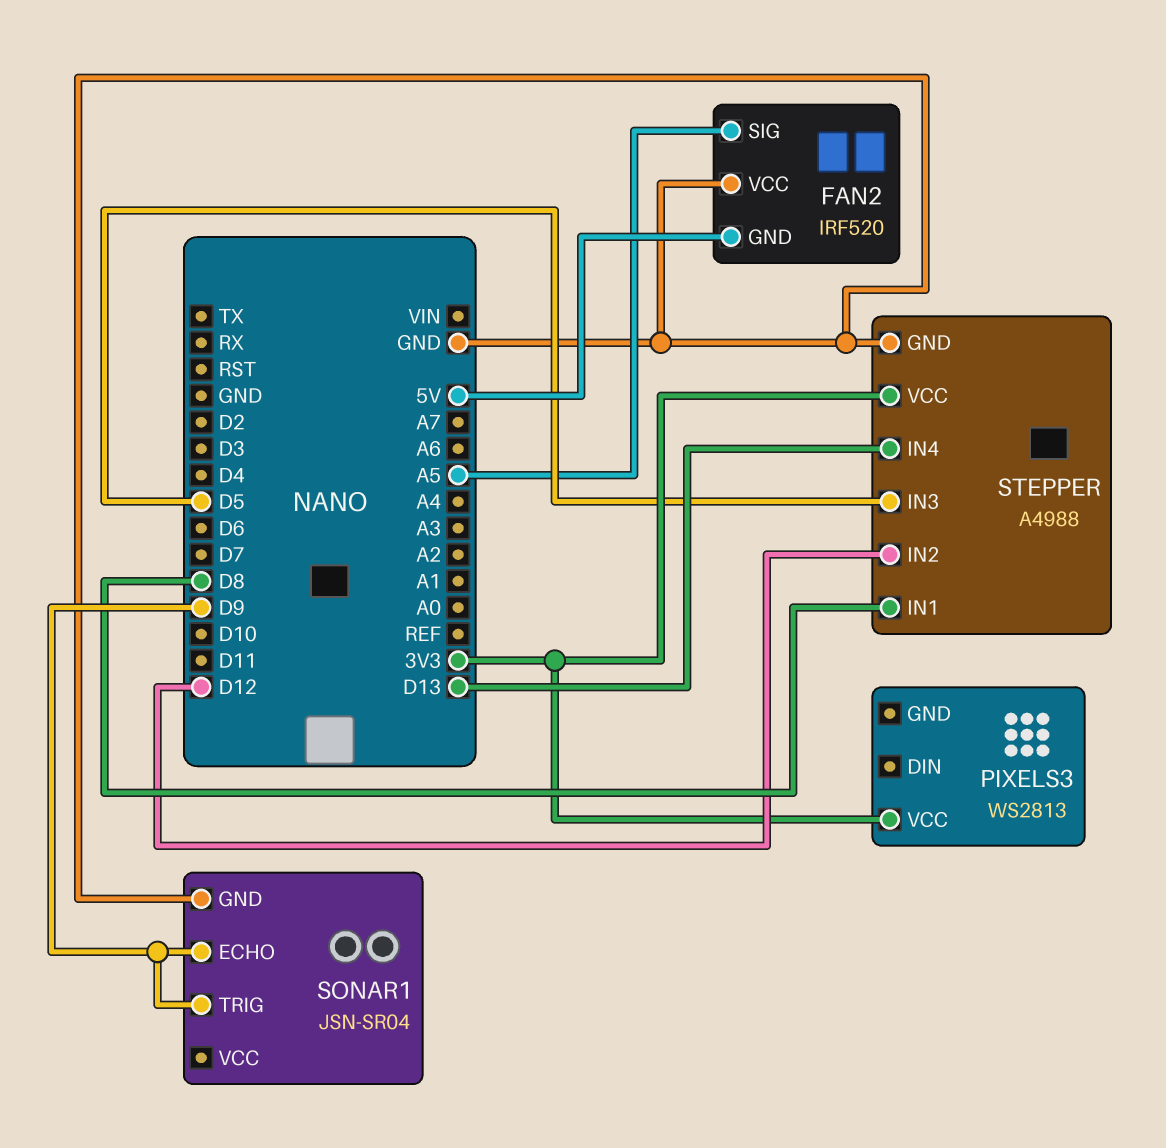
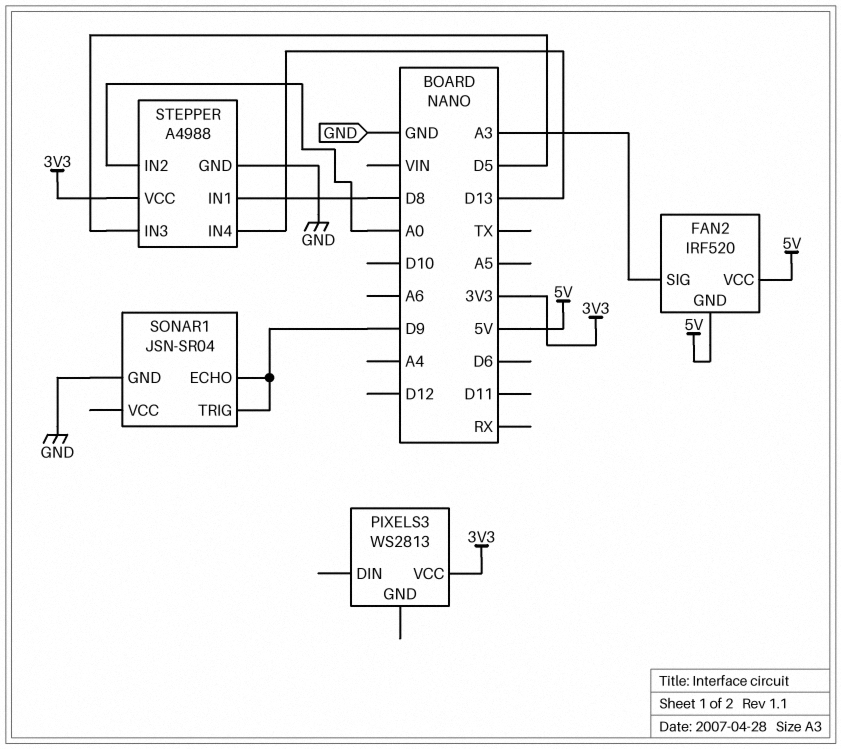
FAN2 pin SIG: A5 -> A3
FAN2 pin VCC: GND -> 5V
STEPPER pin IN2: D12 -> A0

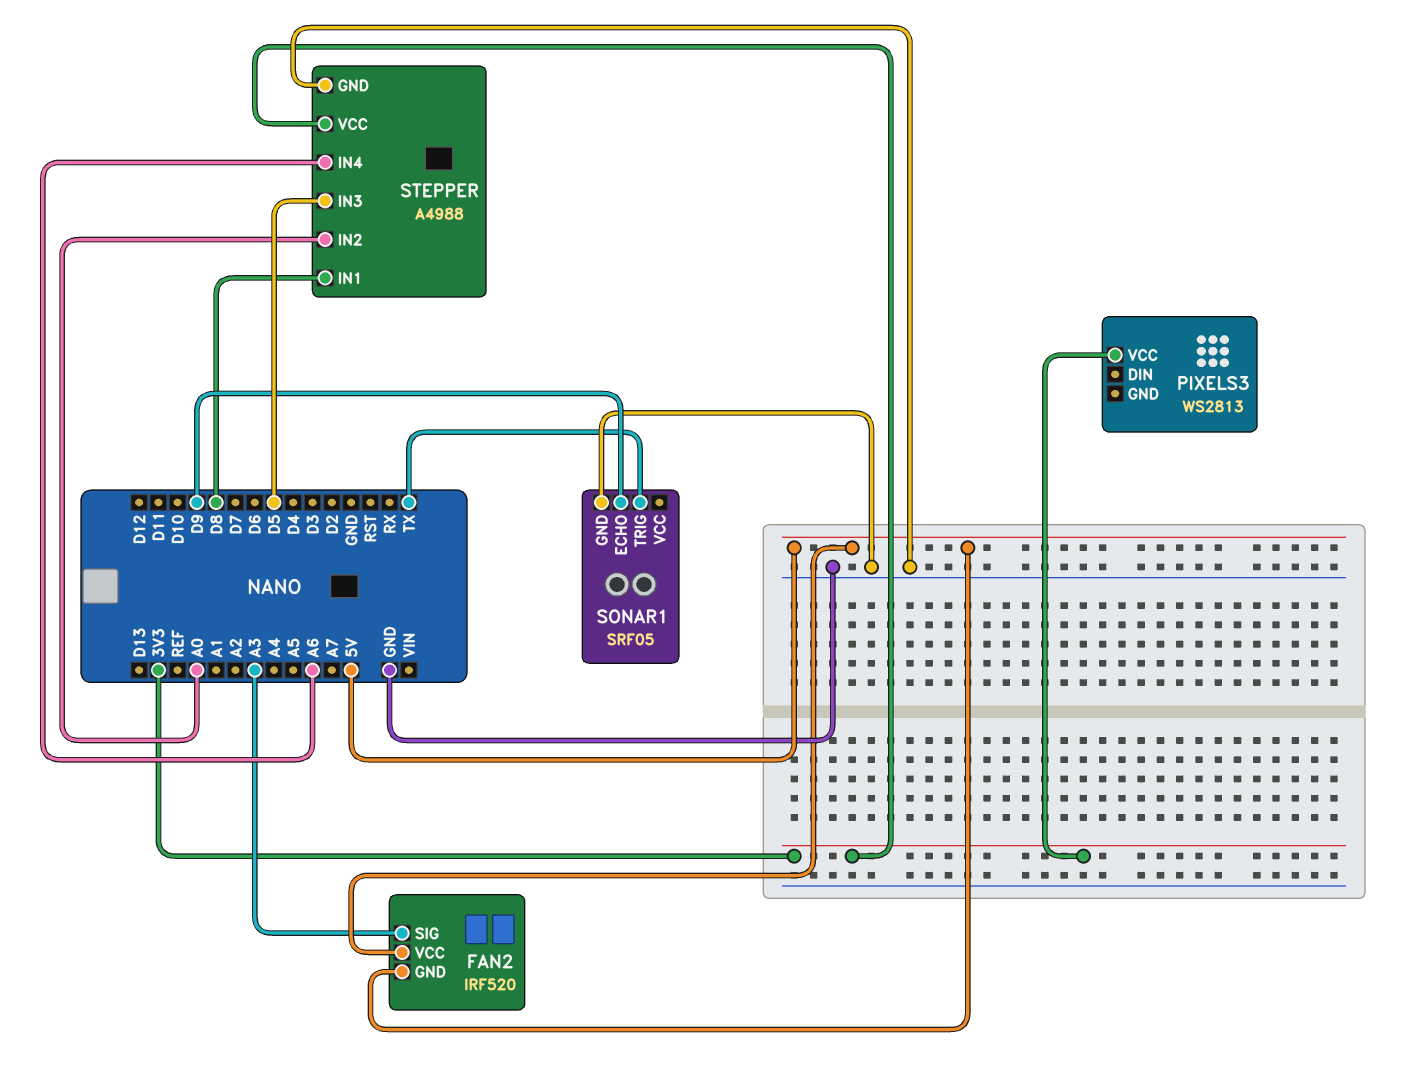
SONAR1: JSN-SR04 -> SRF05
SONAR1 pin TRIG: D9 -> TX
STEPPER pin IN4: D13 -> A6

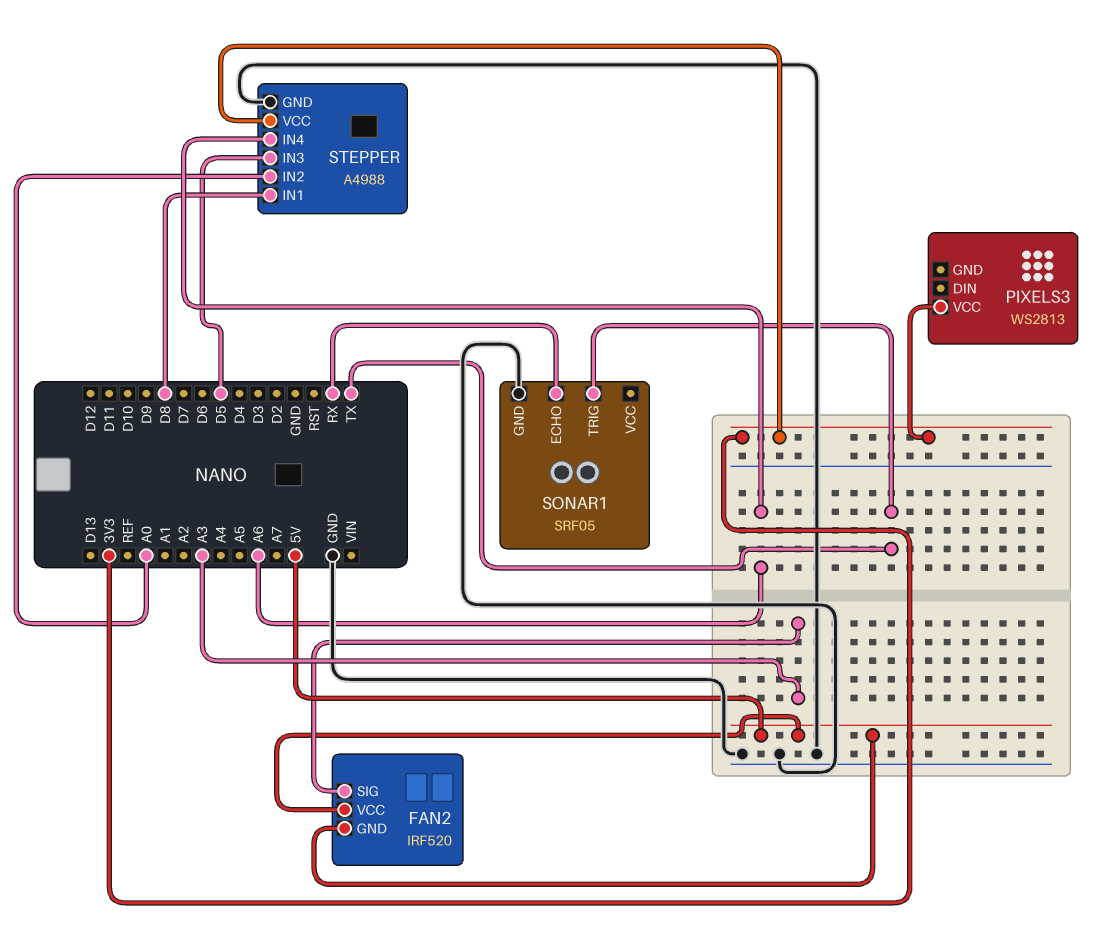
SONAR1 pin ECHO: D9 -> RX

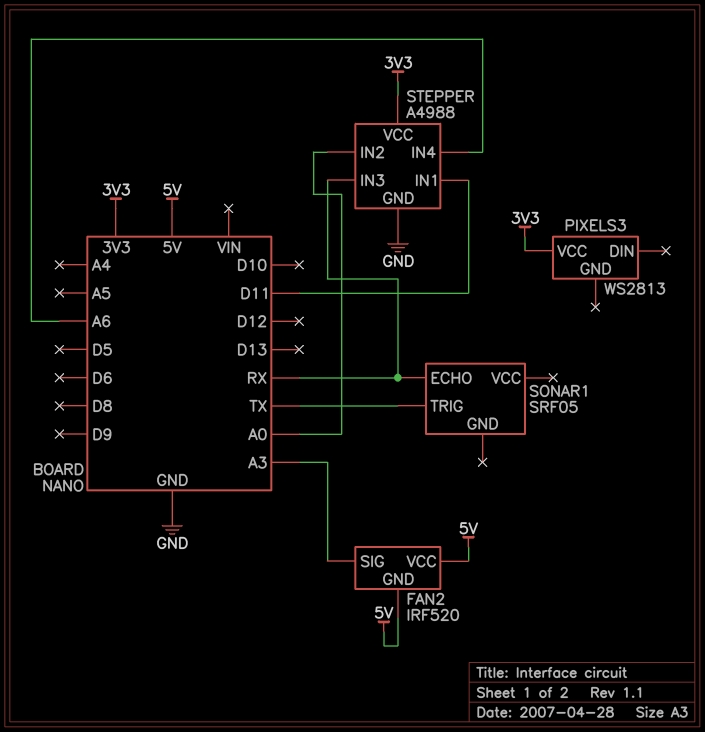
SONAR1 pin GND: GND -> none
STEPPER pin IN1: D8 -> D11
STEPPER pin IN3: D5 -> RX

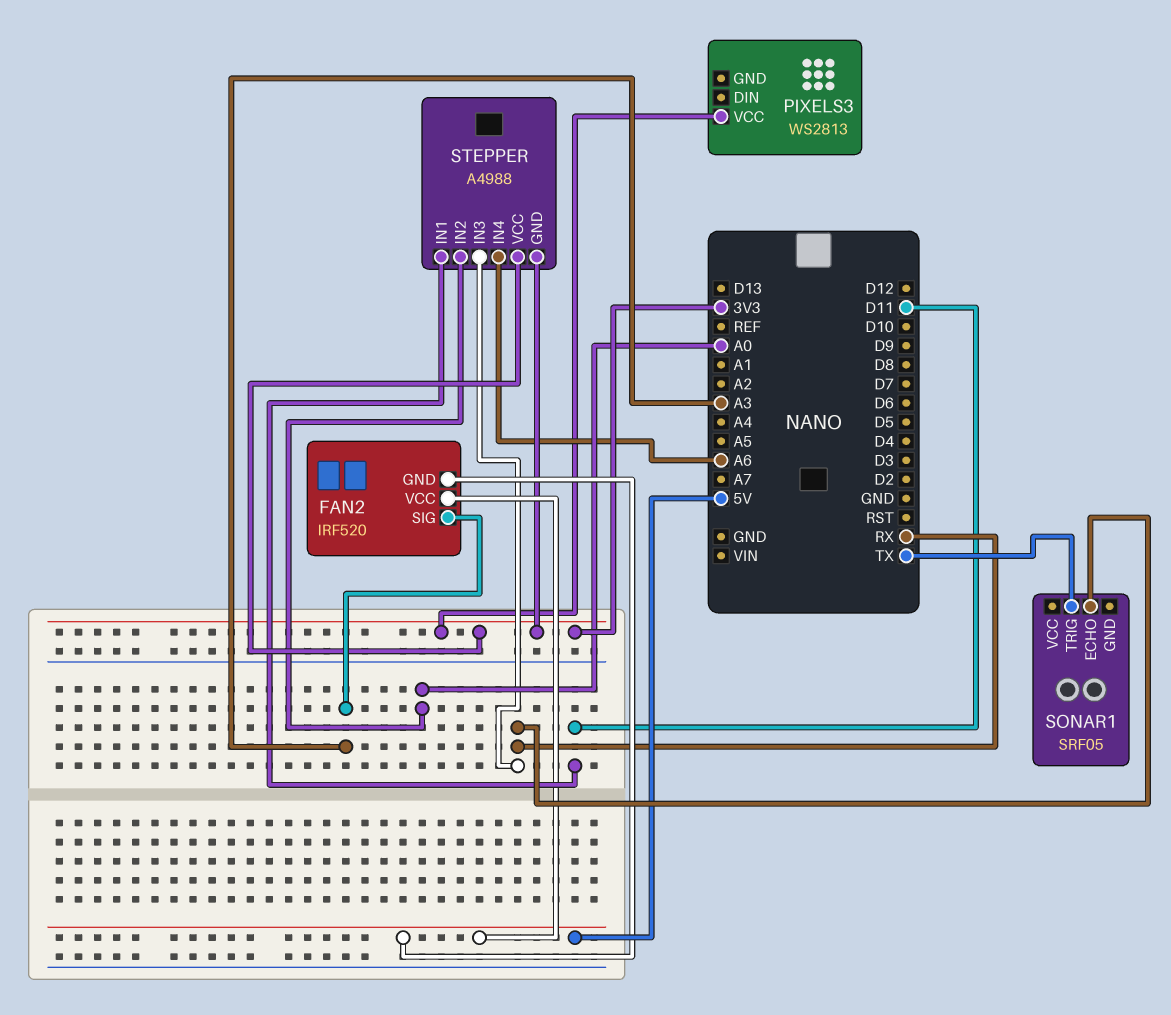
STEPPER pin GND: GND -> 3V3

